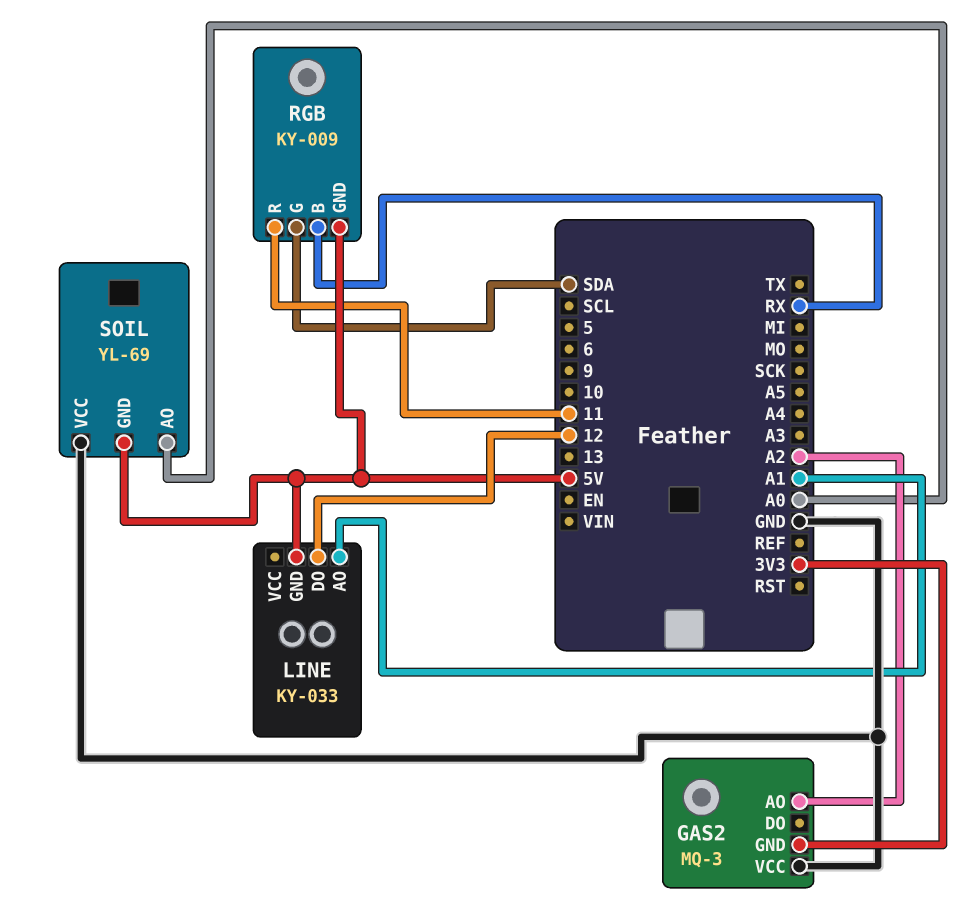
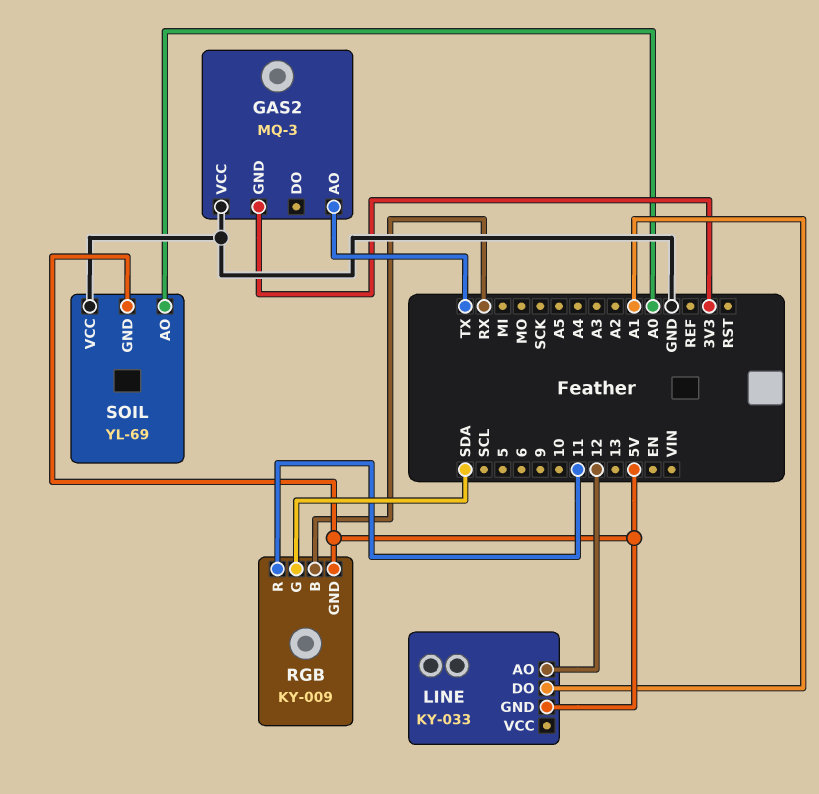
GAS2 pin AO: A2 -> TX
LINE pin AO: A1 -> 12
LINE pin DO: 12 -> A1

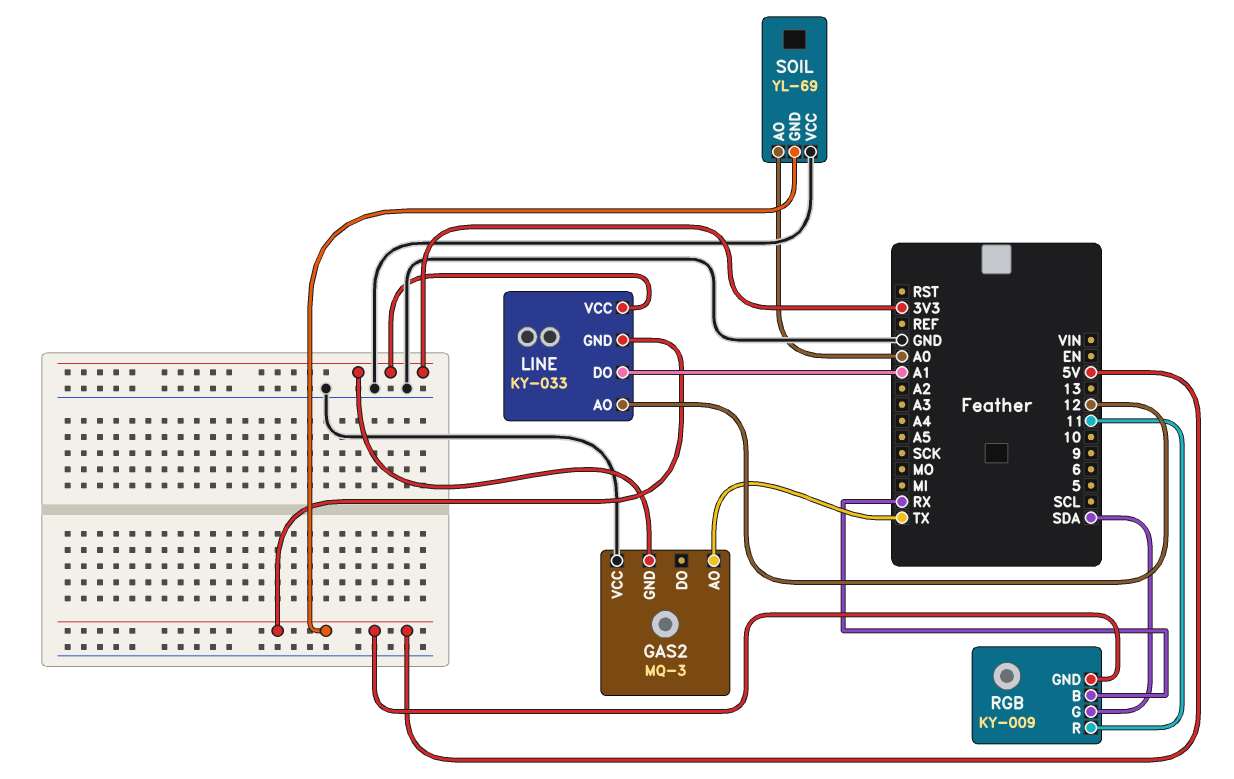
LINE pin VCC: none -> 3V3

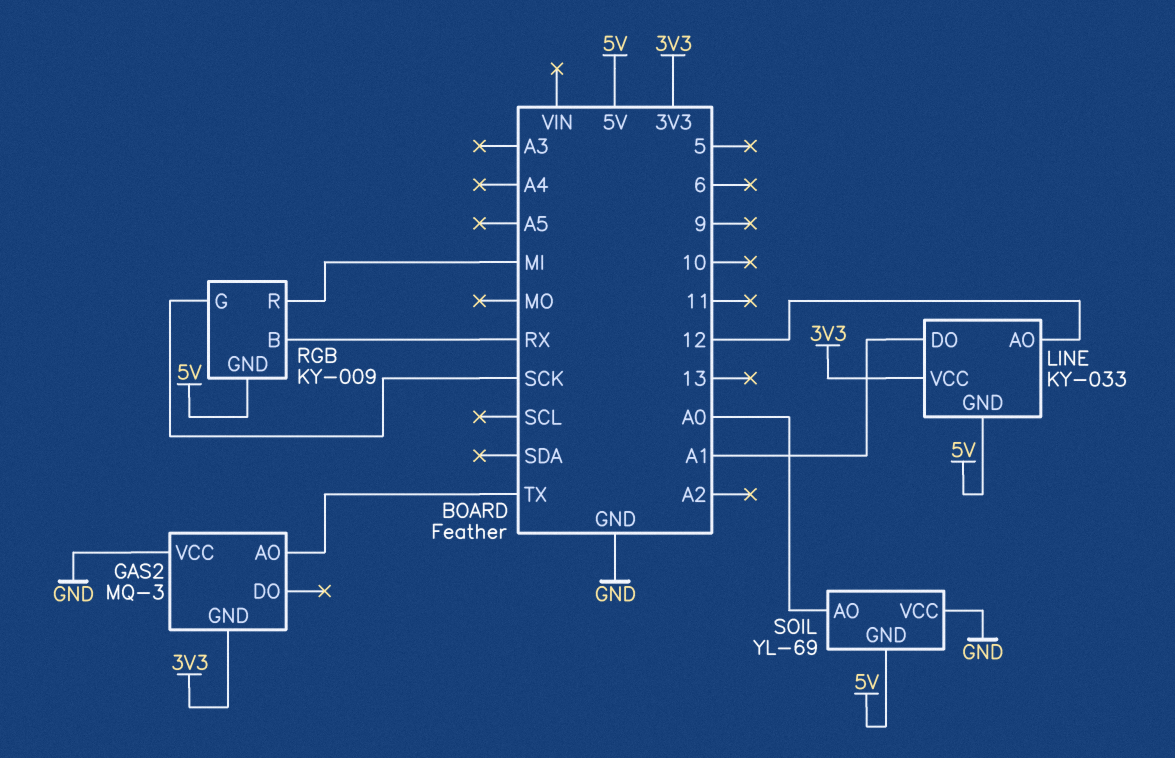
RGB pin G: SDA -> SCK
RGB pin R: 11 -> MI

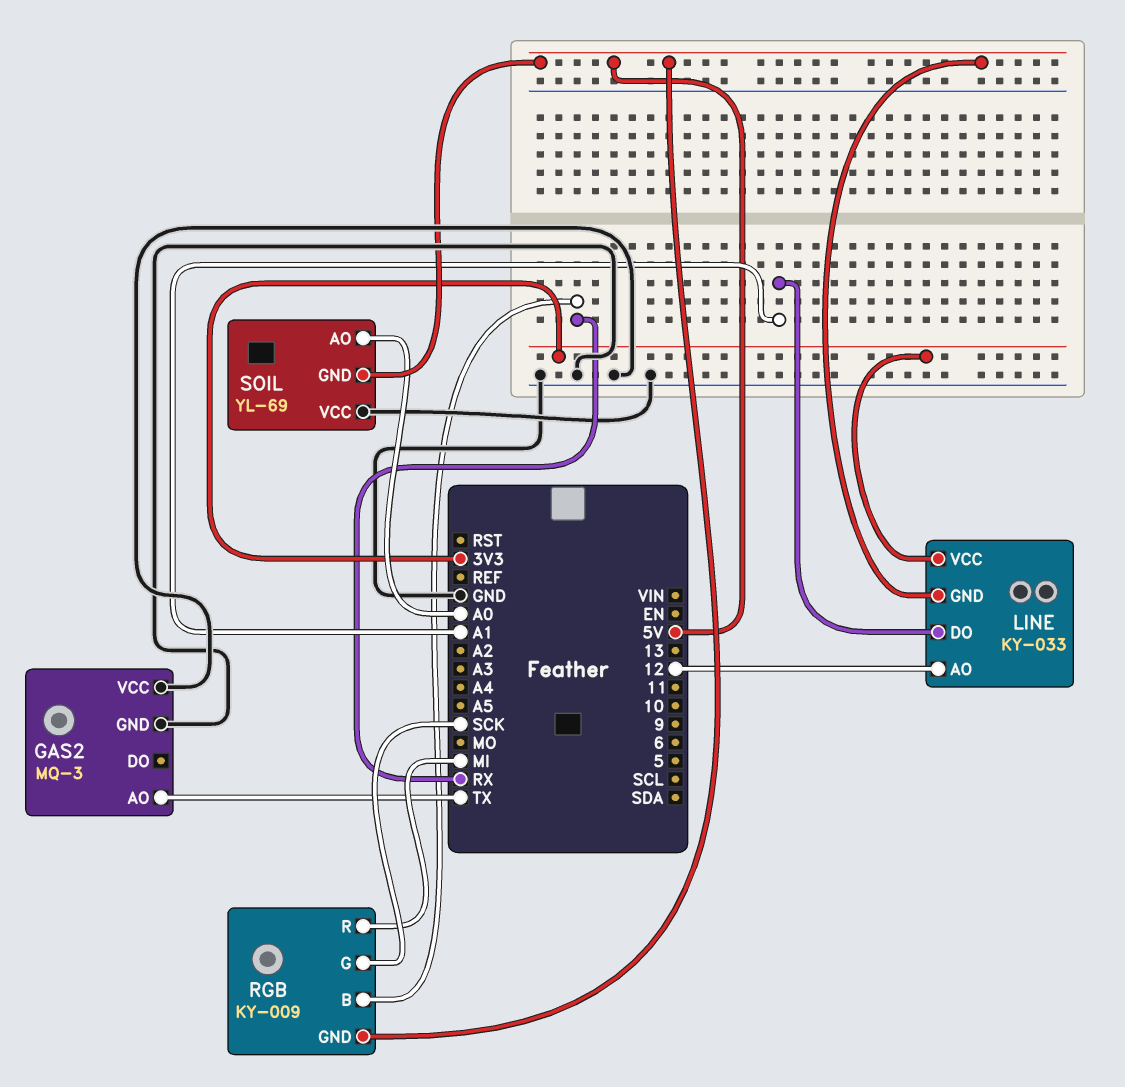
GAS2 pin GND: 3V3 -> GND

